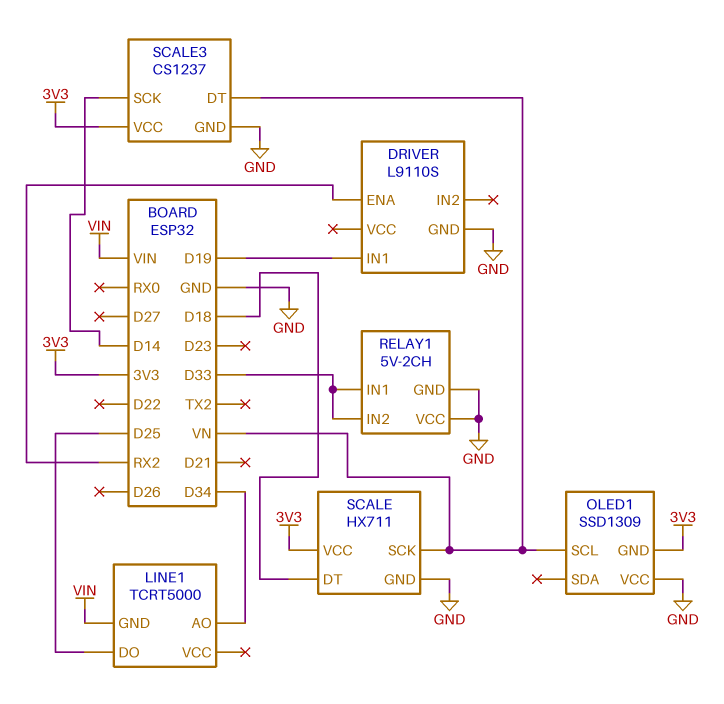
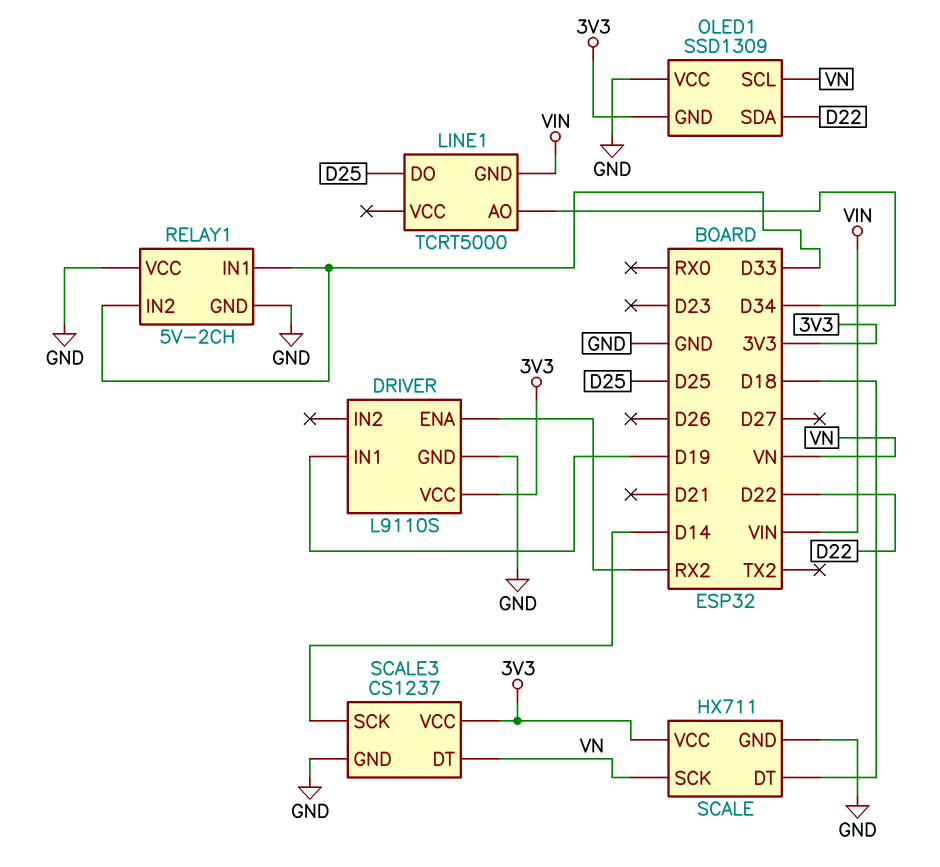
DRIVER pin VCC: none -> 3V3
OLED1 pin SDA: none -> D22

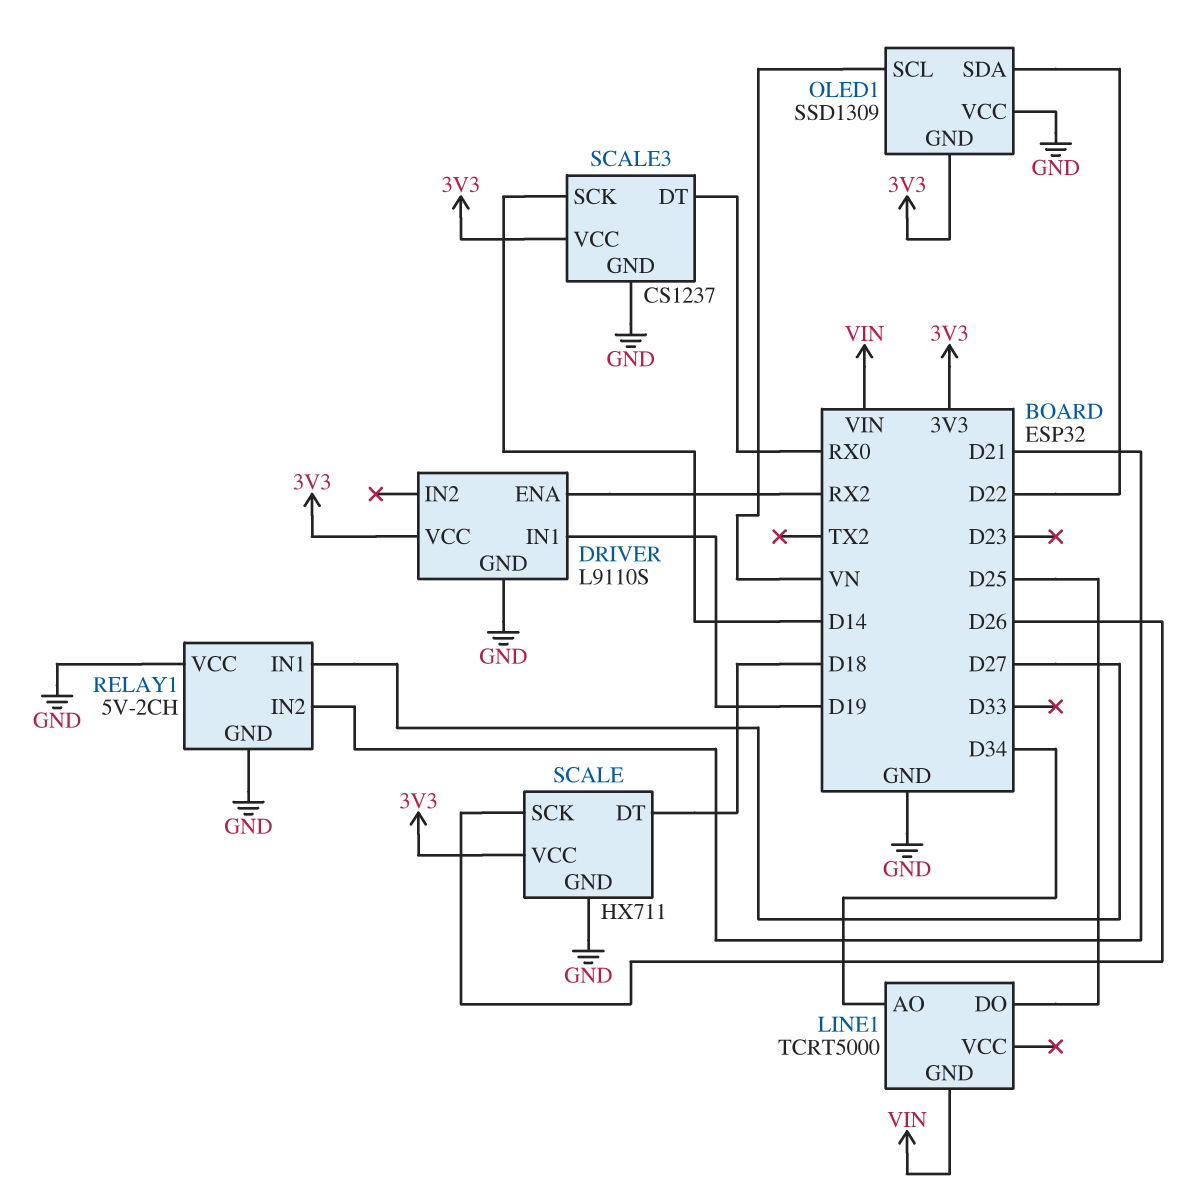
RELAY1 pin IN1: D33 -> D27
RELAY1 pin IN2: D33 -> D21
SCALE pin SCK: VN -> D26
SCALE3 pin DT: VN -> RX0

